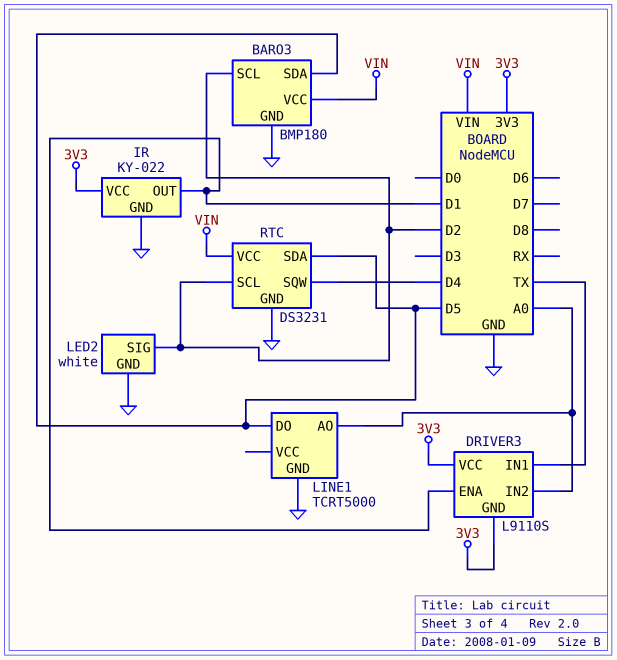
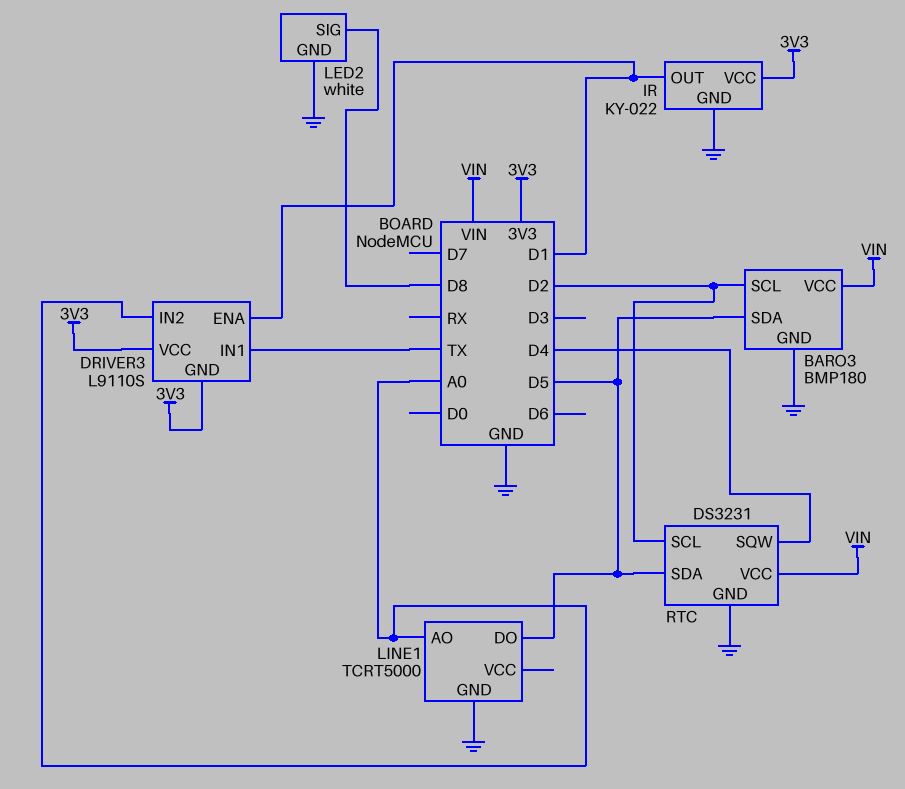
LED2 pin SIG: D2 -> D8

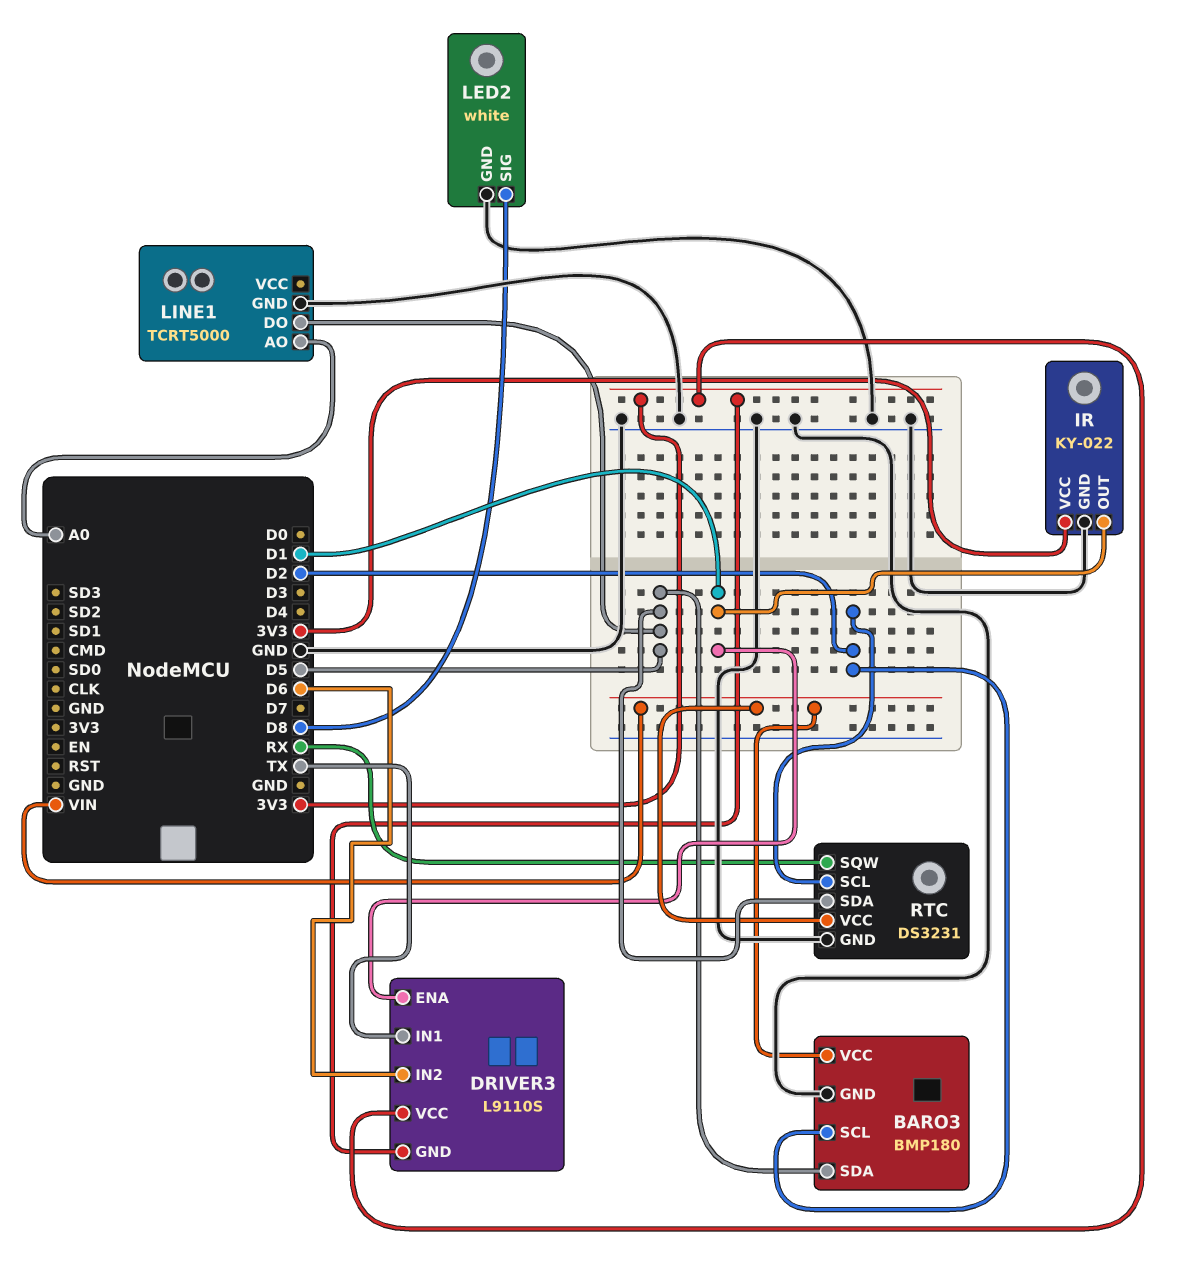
DRIVER3 pin IN2: A0 -> D6
RTC pin SQW: D4 -> RX

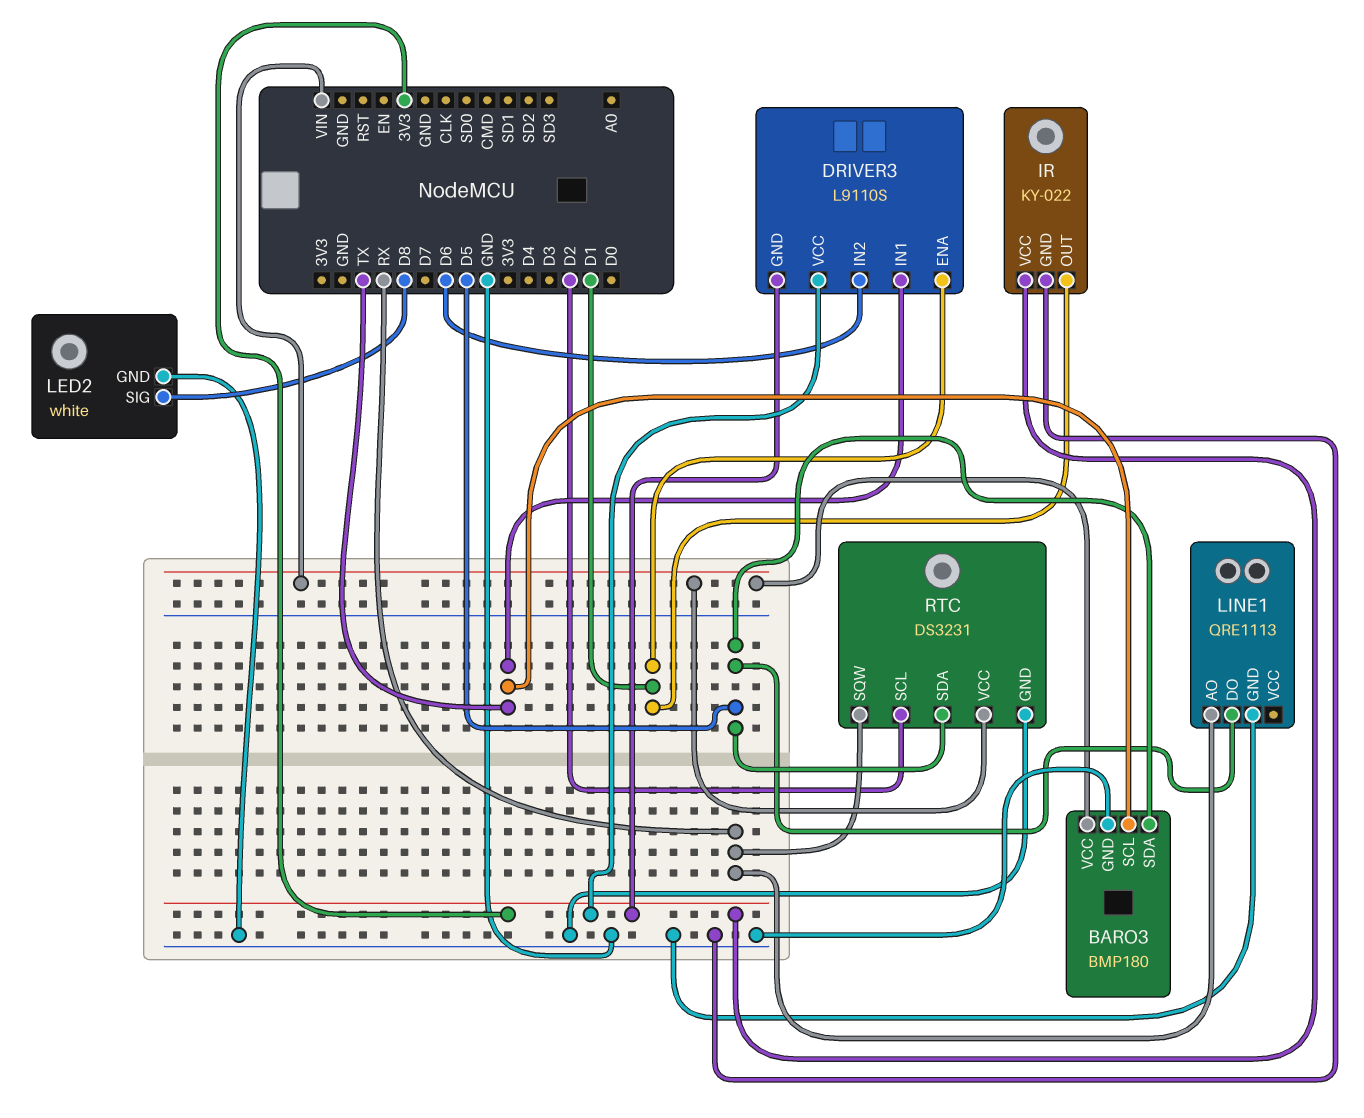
BARO3 pin SCL: D2 -> TX
LINE1: TCRT5000 -> QRE1113
LINE1 pin AO: A0 -> RX

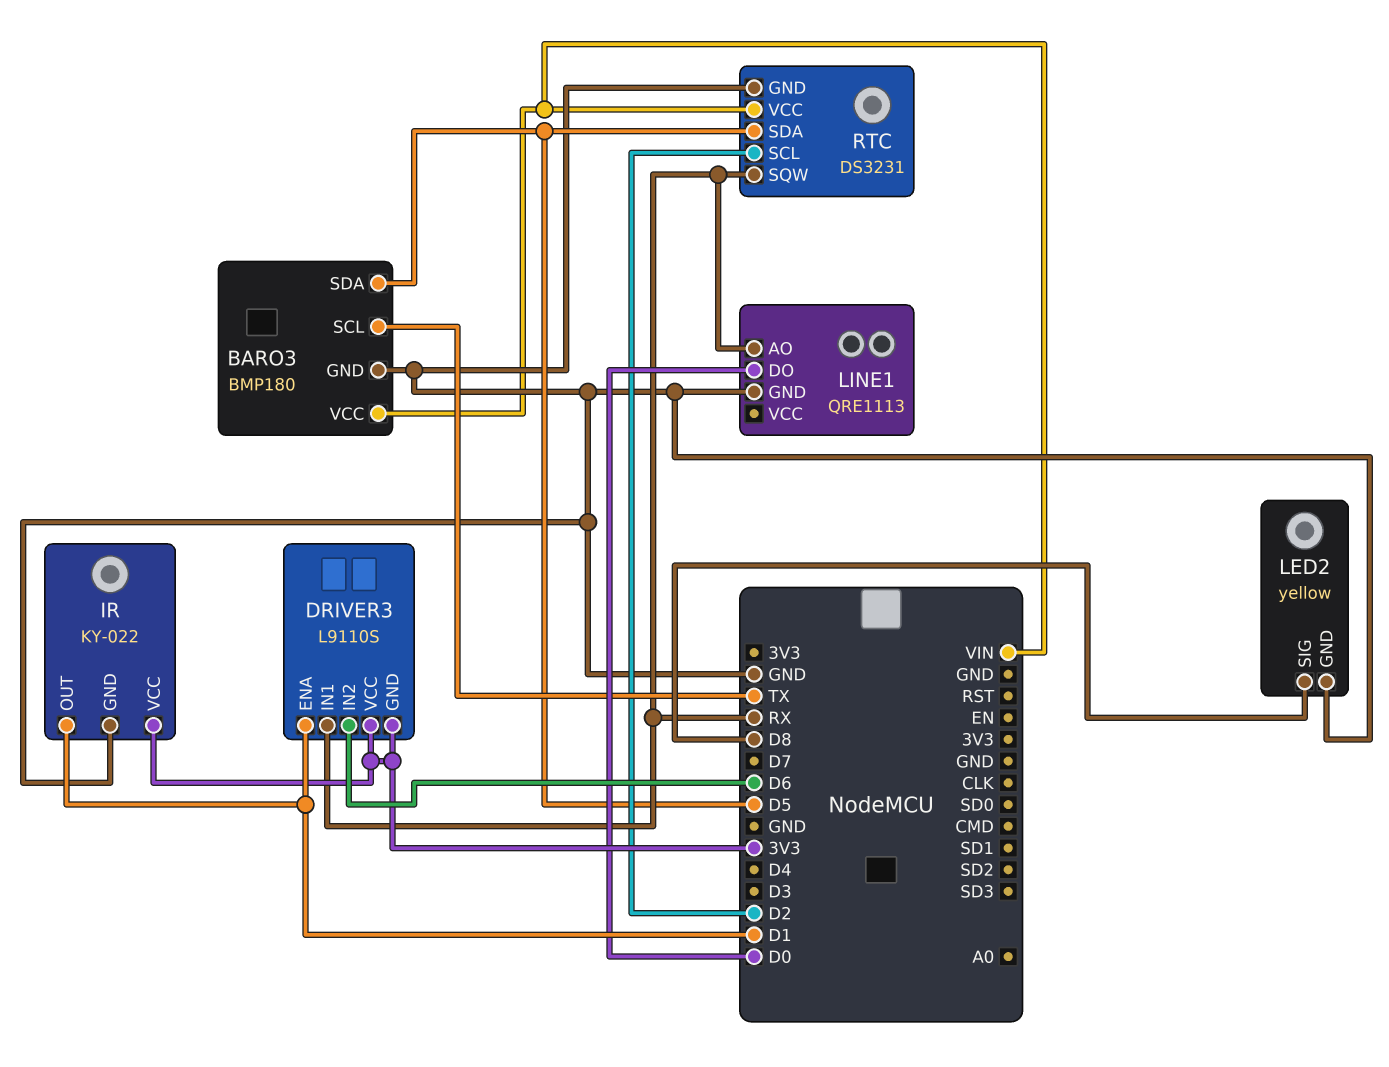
DRIVER3 pin IN1: TX -> RX
LED2: white -> yellow
LINE1 pin DO: D5 -> D0

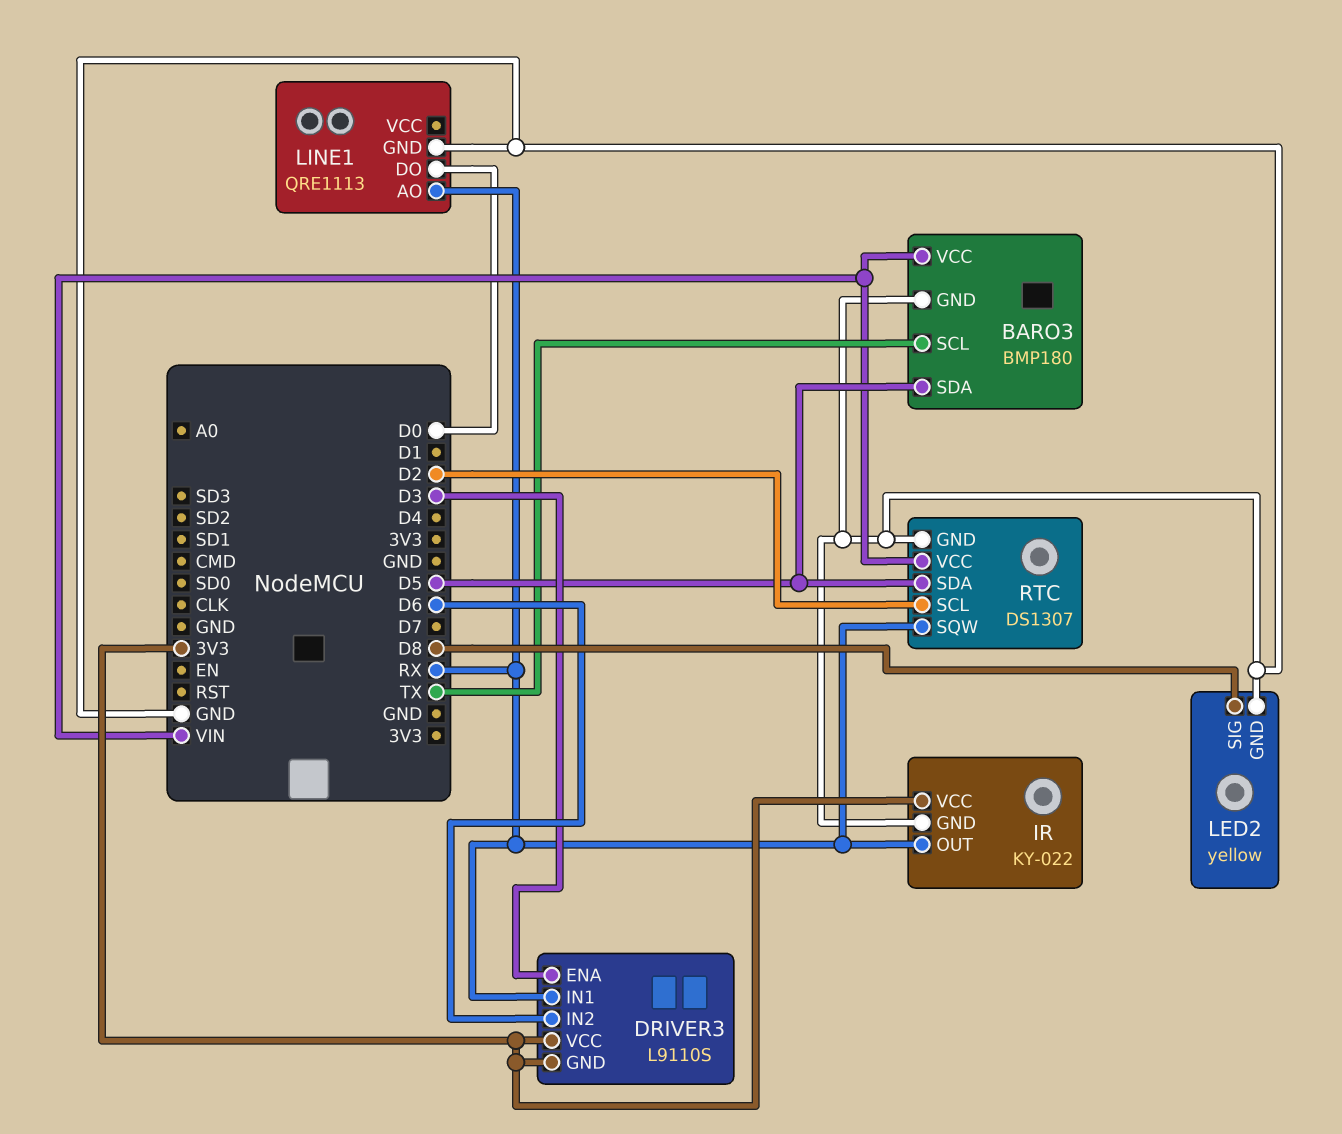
DRIVER3 pin ENA: D1 -> D3
IR pin OUT: D1 -> RX
RTC: DS3231 -> DS1307

